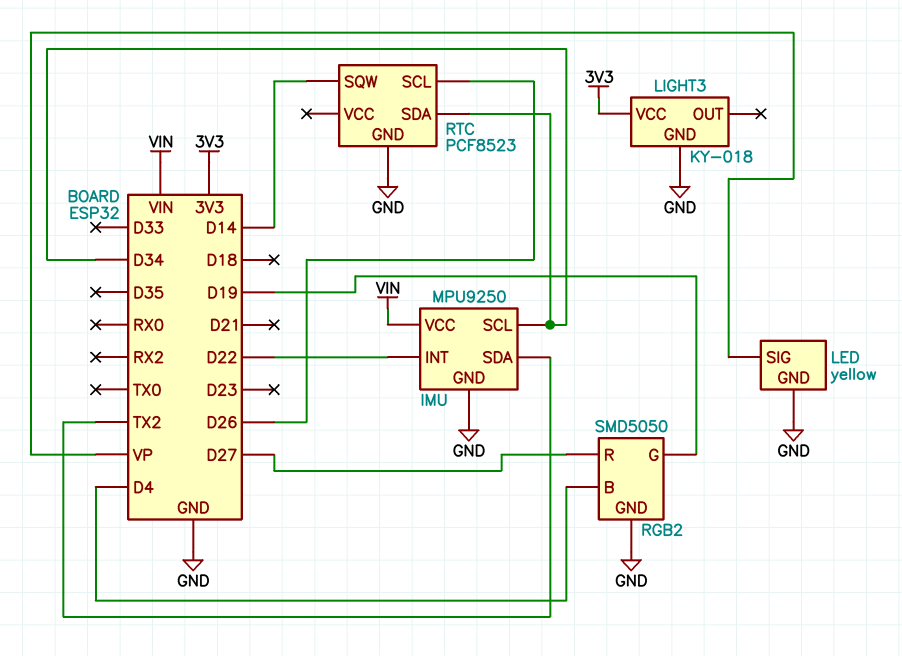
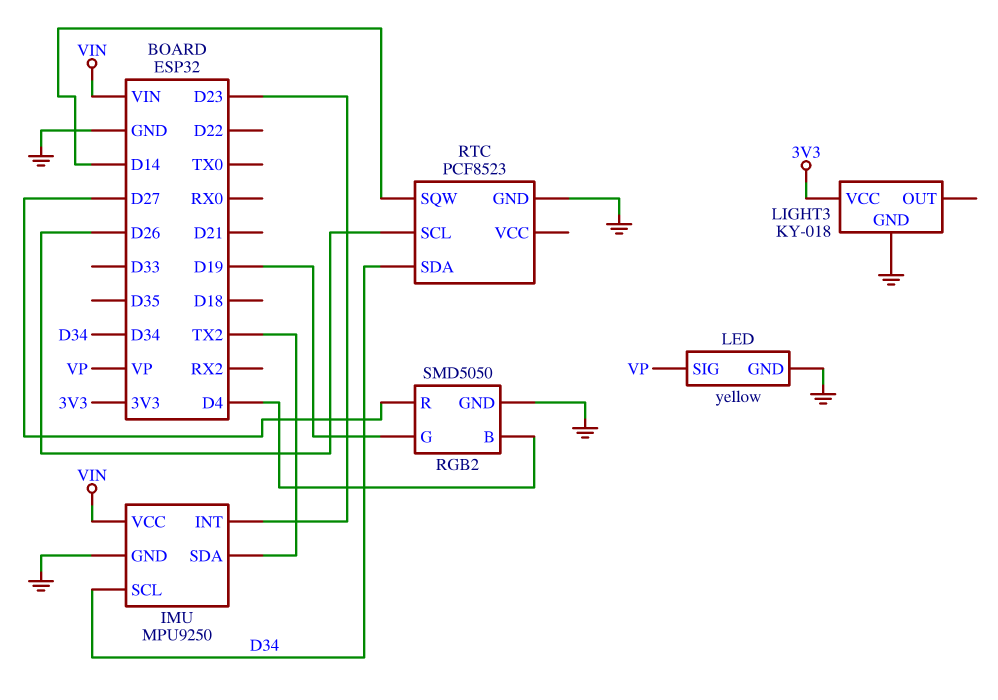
IMU pin INT: D22 -> D23

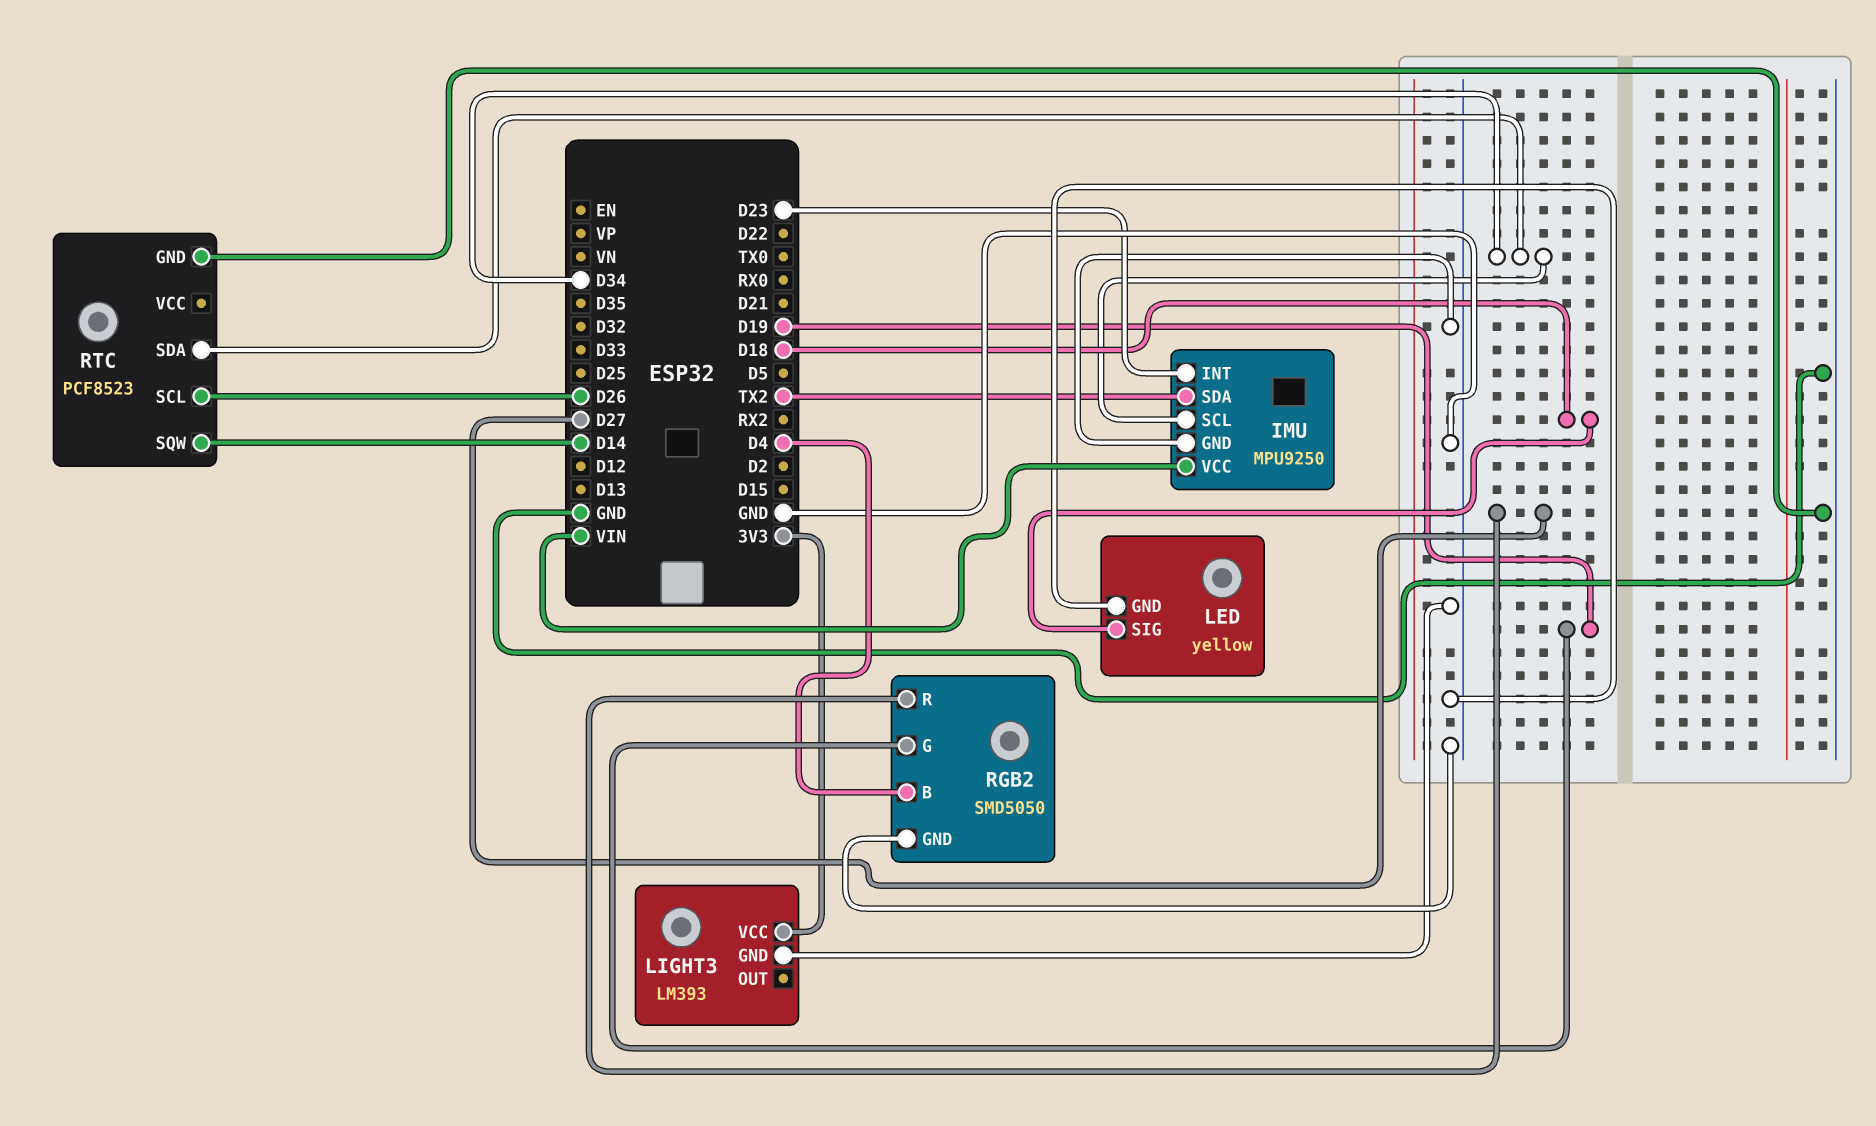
LED pin SIG: VP -> D18
LIGHT3: KY-018 -> LM393

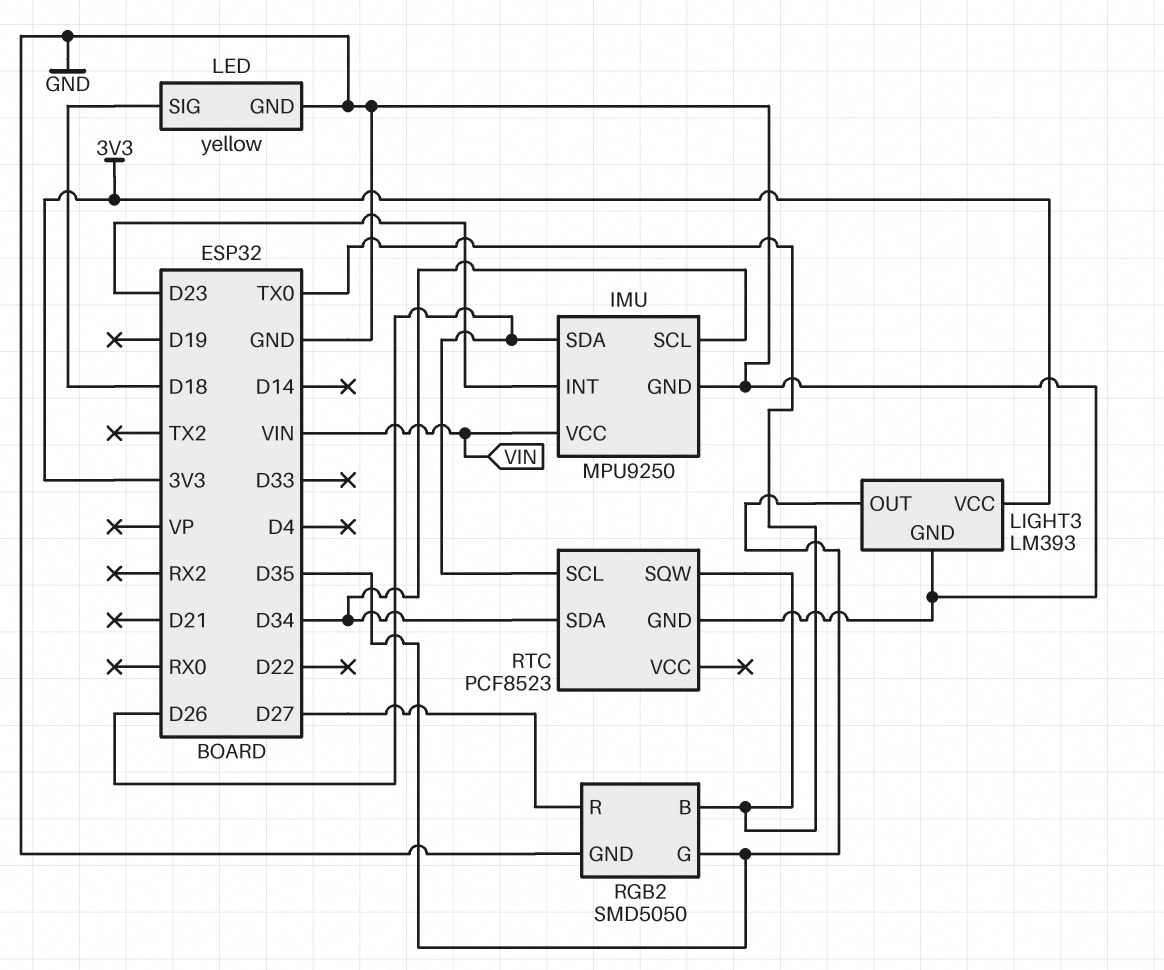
IMU pin SDA: TX2 -> D26
LIGHT3 pin OUT: none -> D35
RGB2 pin B: D4 -> TX0
RGB2 pin G: D19 -> D35
RTC pin SQW: D14 -> TX0

